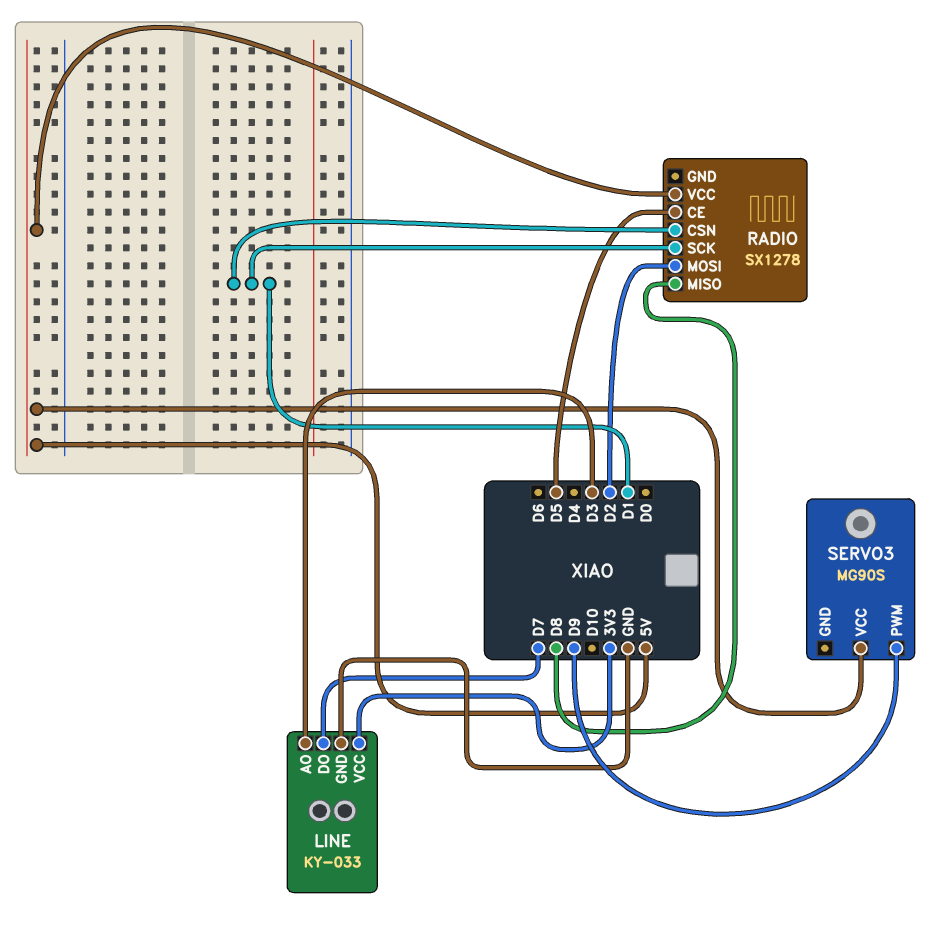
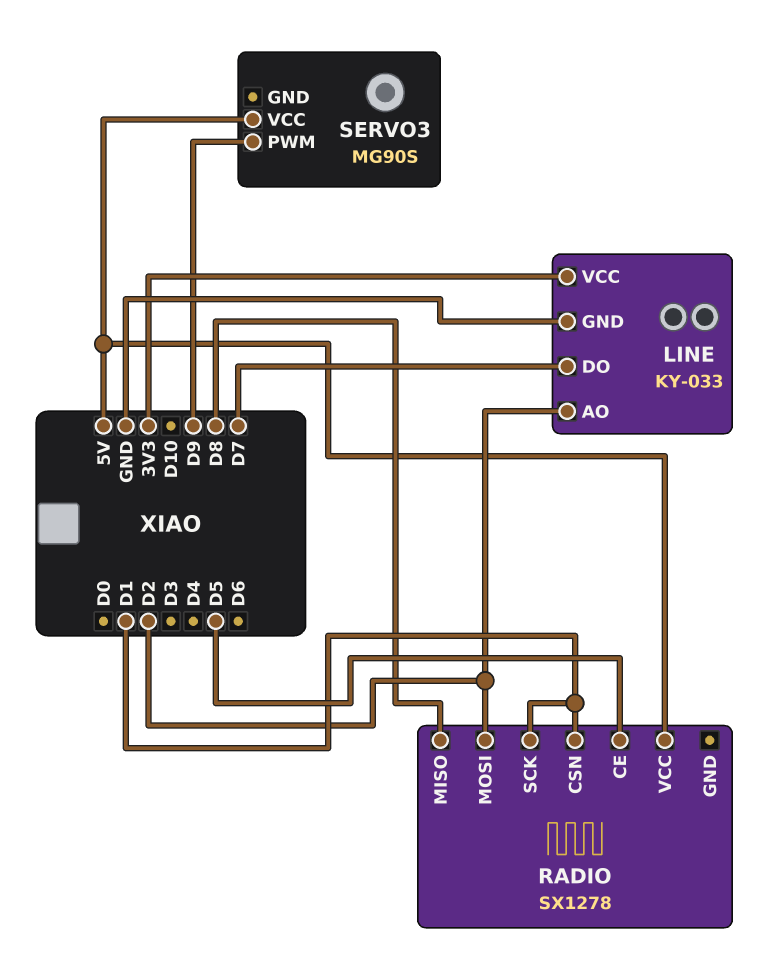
LINE pin AO: D3 -> D2

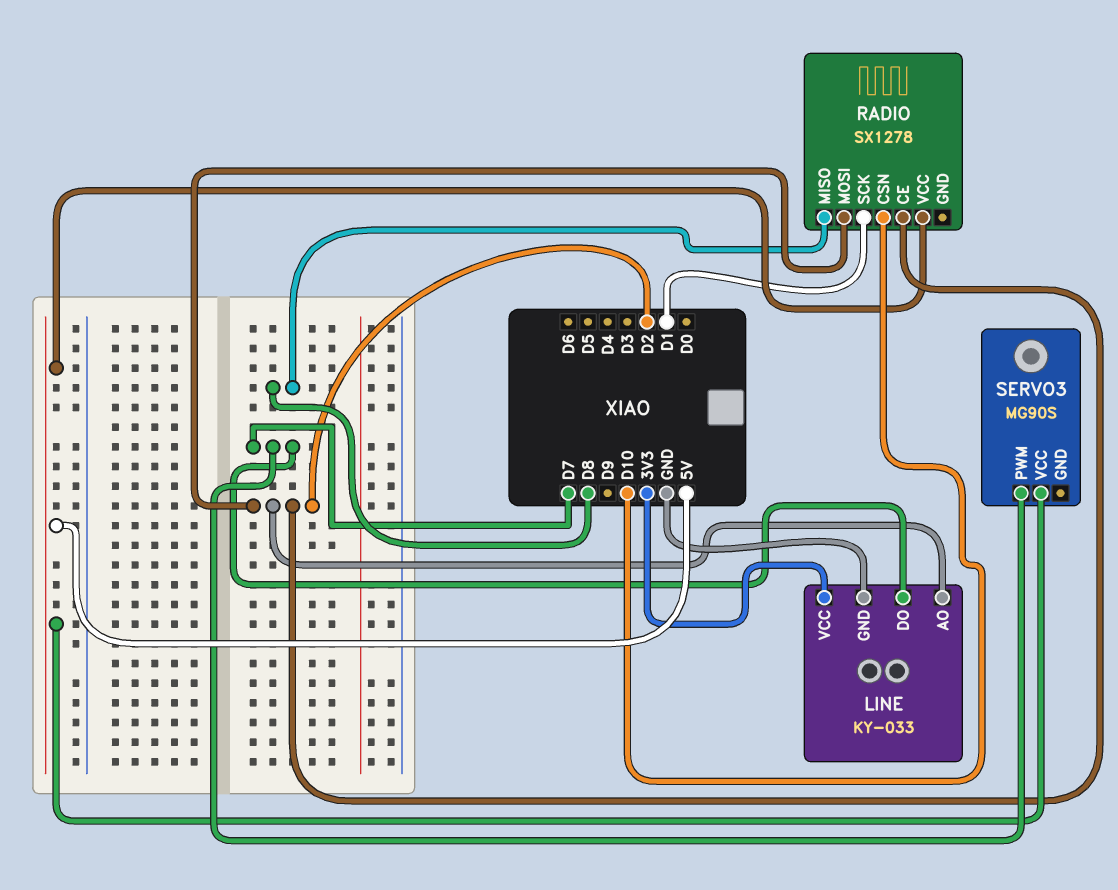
RADIO pin CE: D5 -> D2
RADIO pin CSN: D1 -> D10
SERVO3 pin PWM: D9 -> D7

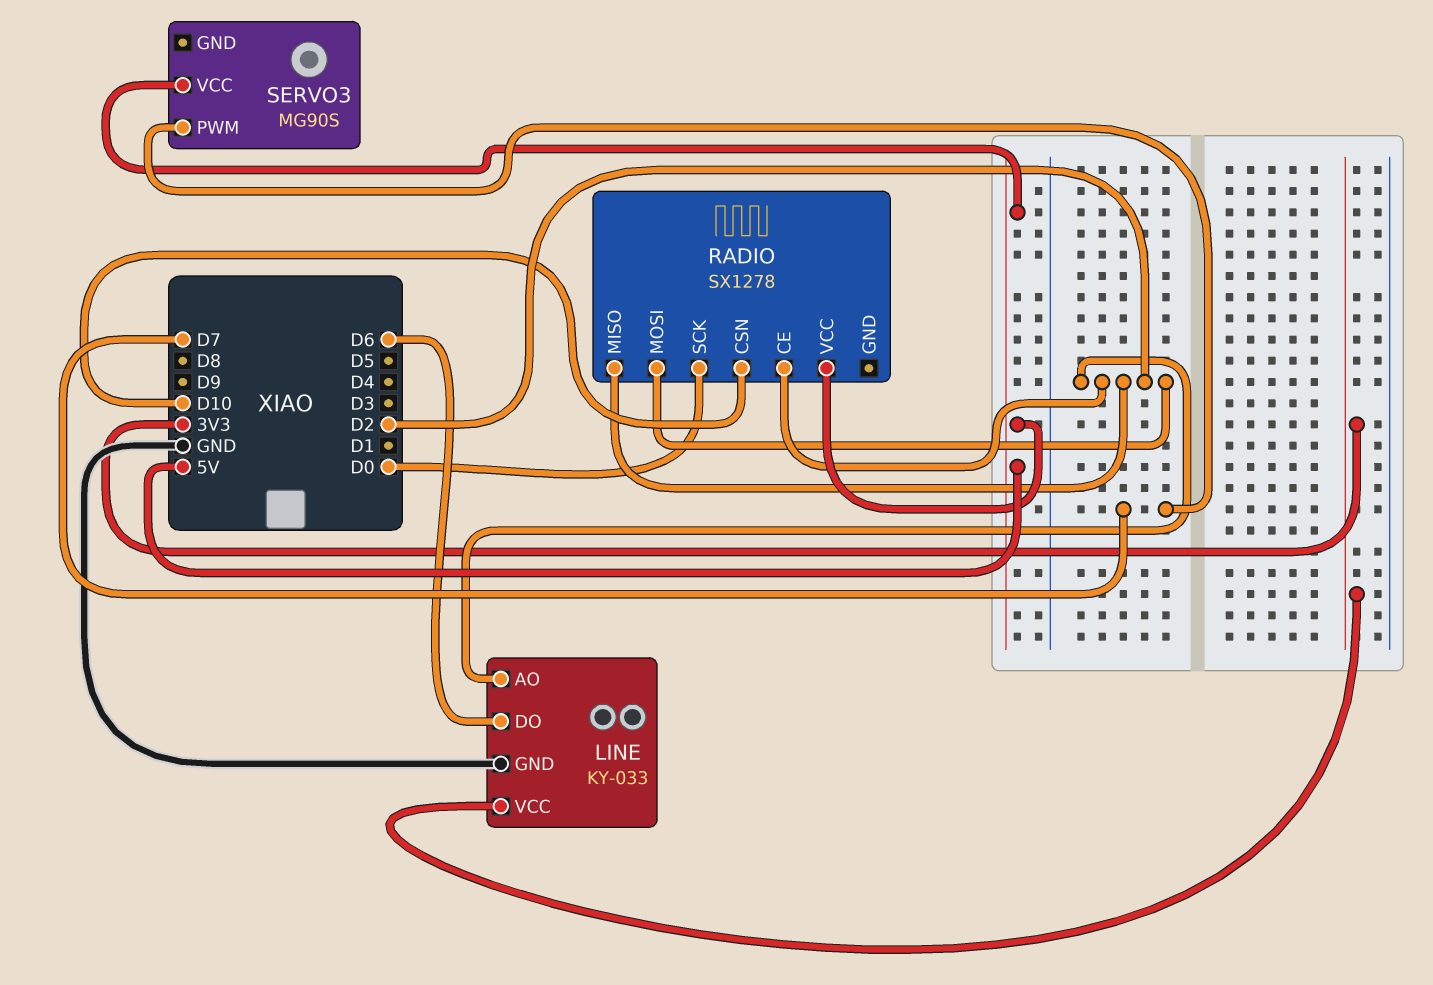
LINE pin DO: D7 -> D6
RADIO pin MISO: D8 -> D2
RADIO pin SCK: D1 -> D0

